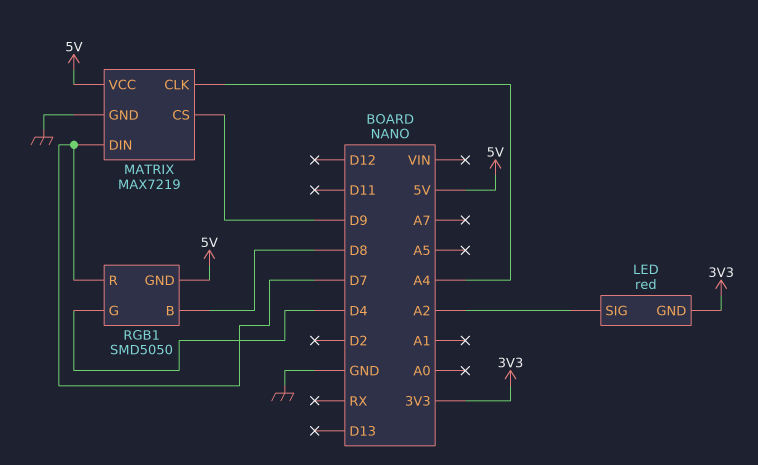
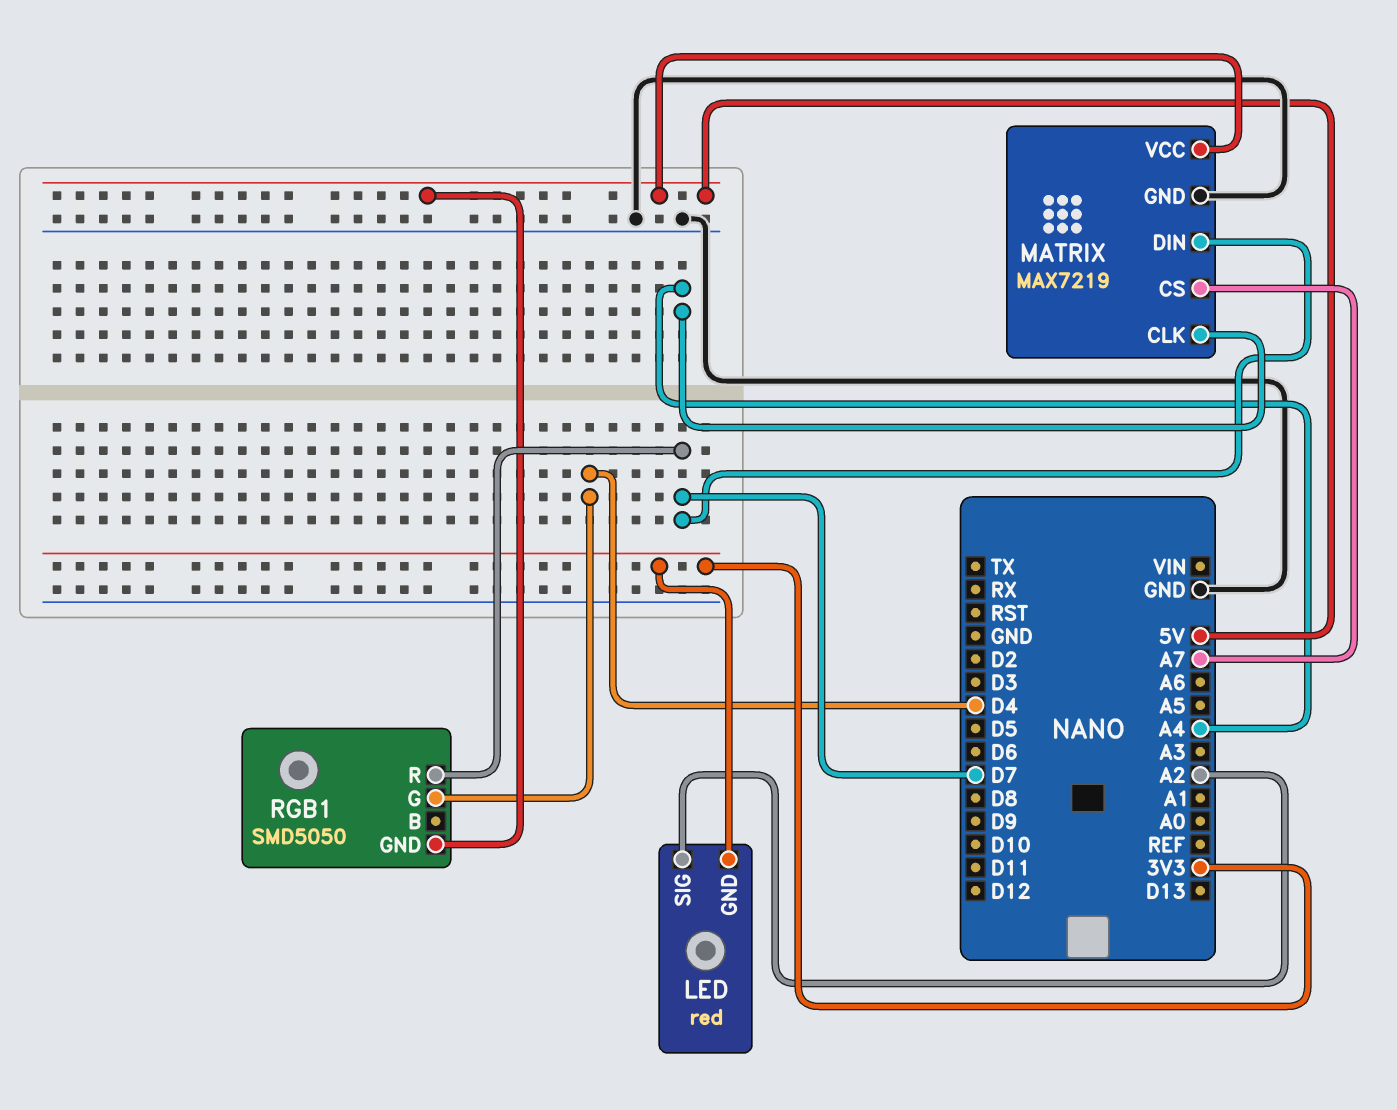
MATRIX pin CS: D9 -> A7
RGB1 pin B: D8 -> none

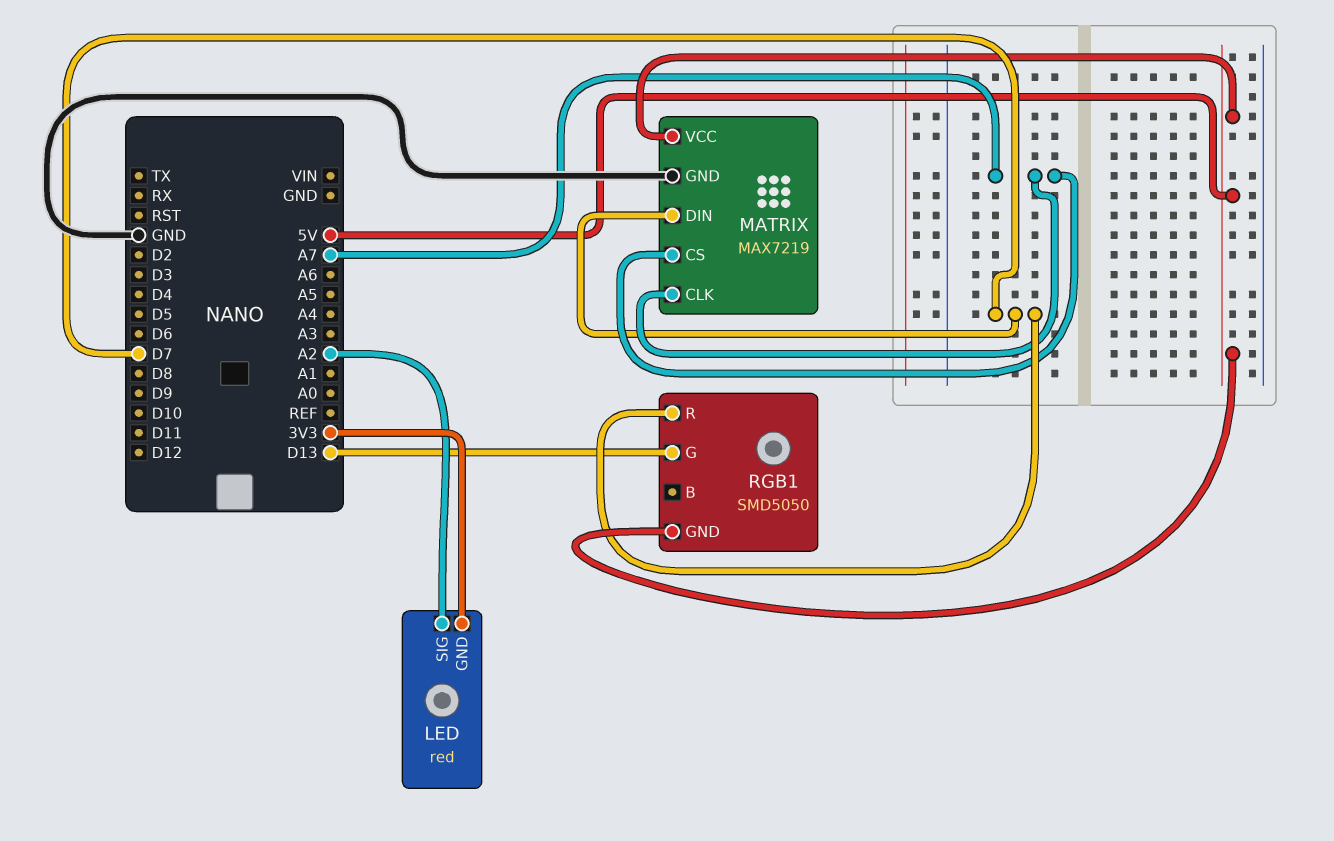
MATRIX pin CLK: A4 -> A7
RGB1 pin G: D4 -> D13

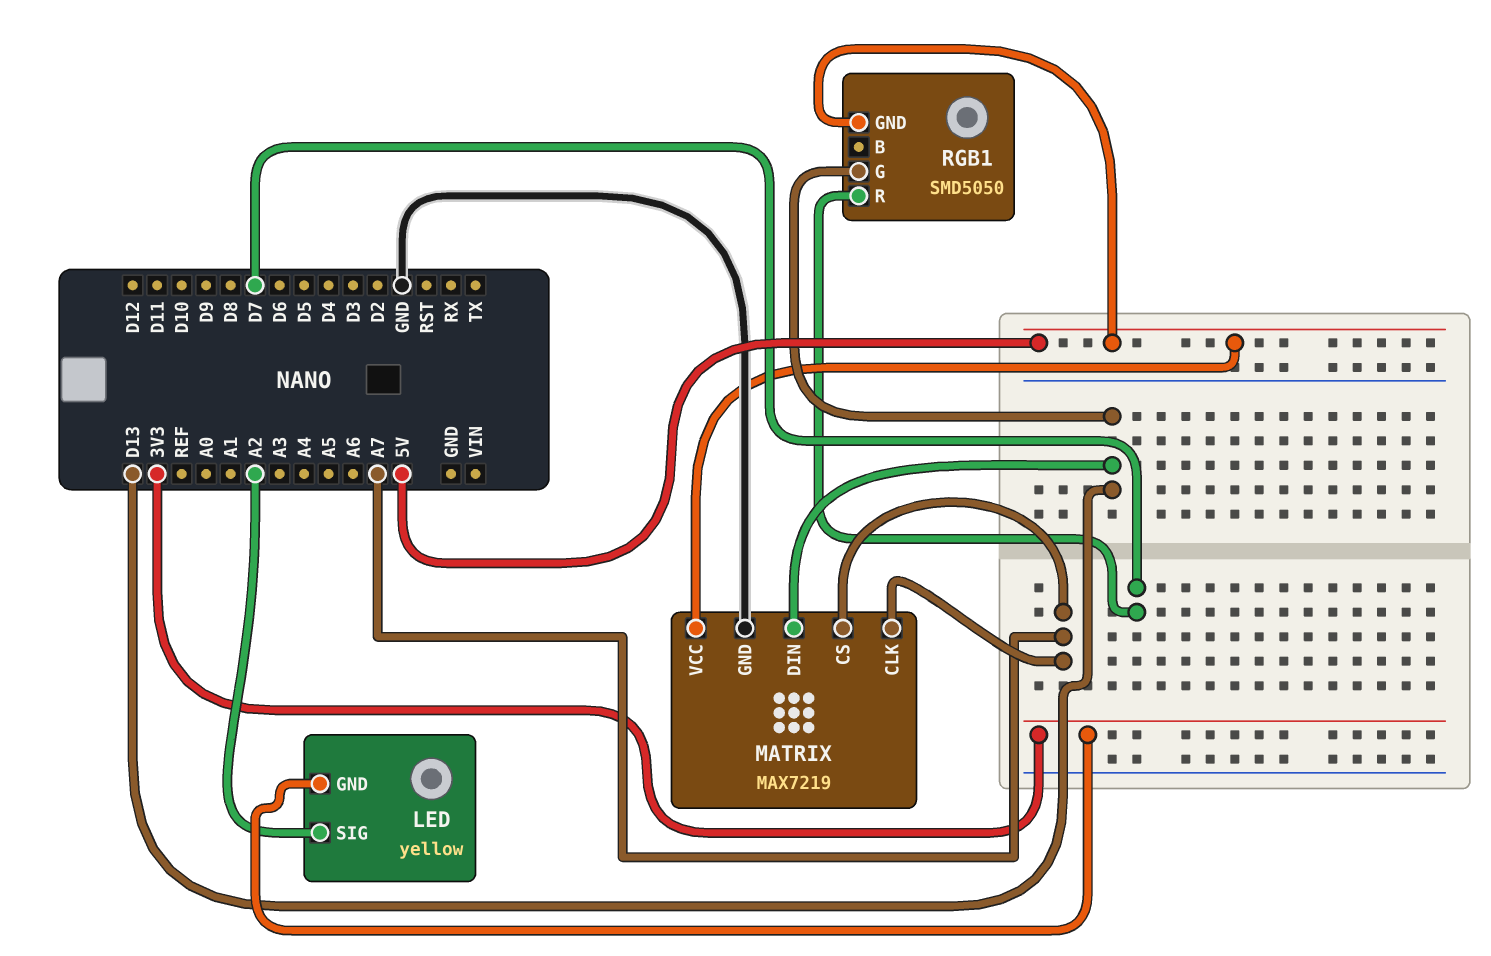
LED: red -> yellow
MATRIX pin DIN: D7 -> D13

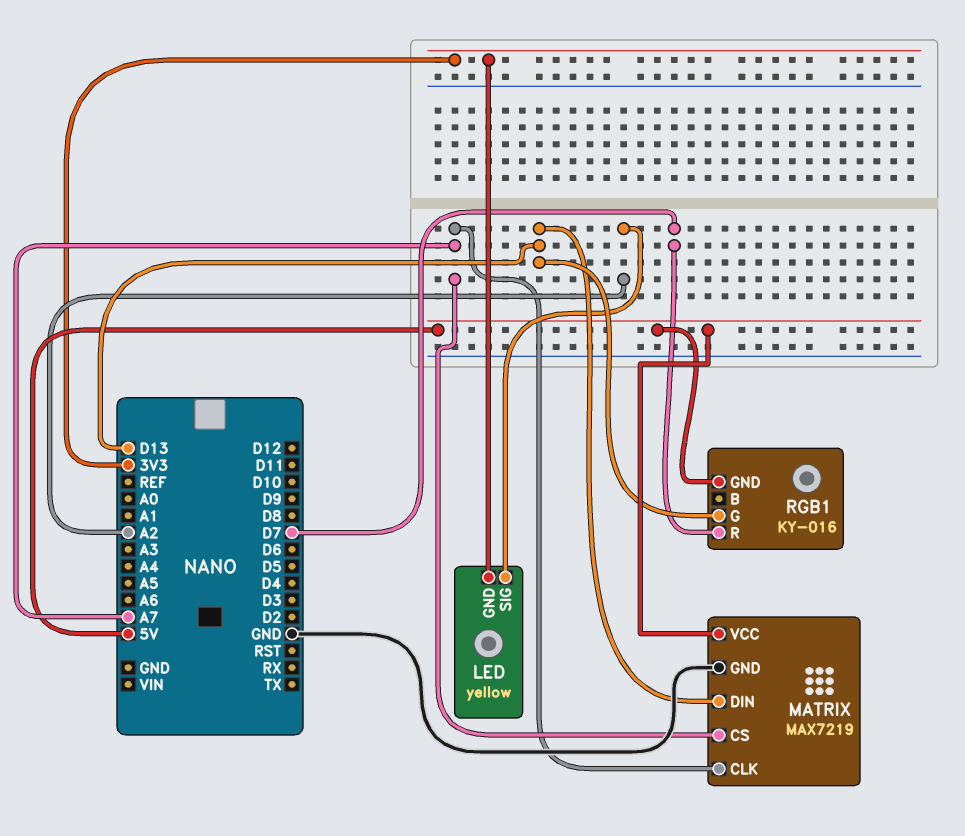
RGB1: SMD5050 -> KY-016

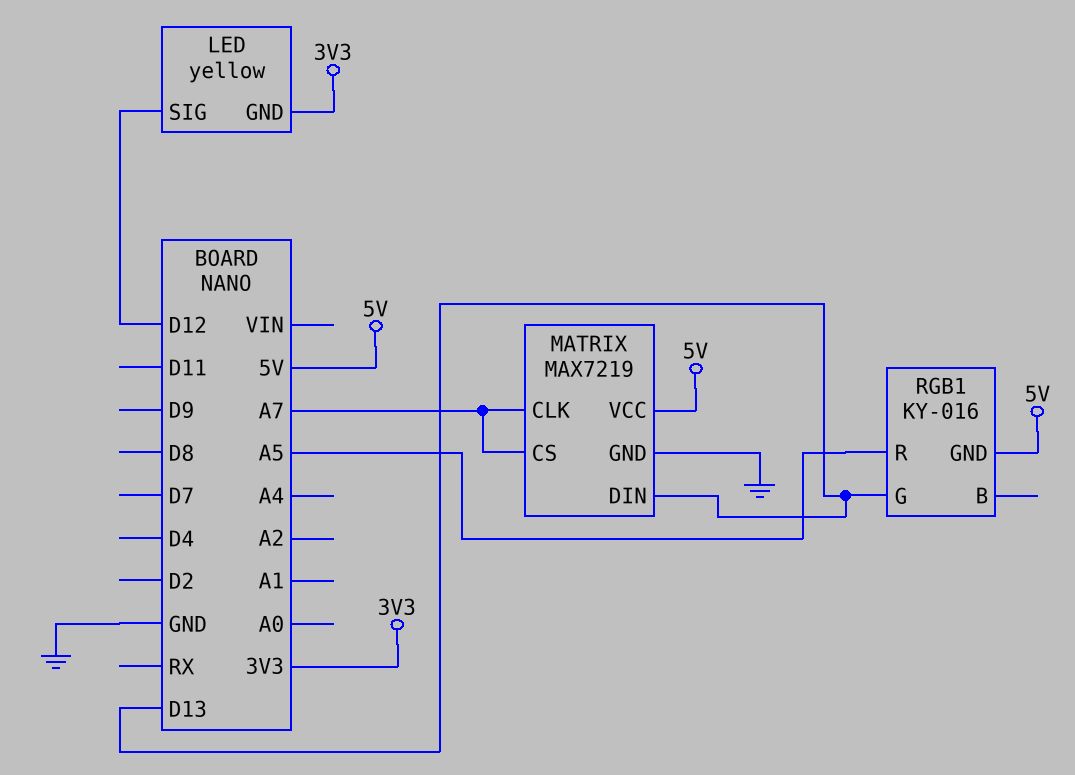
LED pin SIG: A2 -> D12
RGB1 pin R: D7 -> A5

